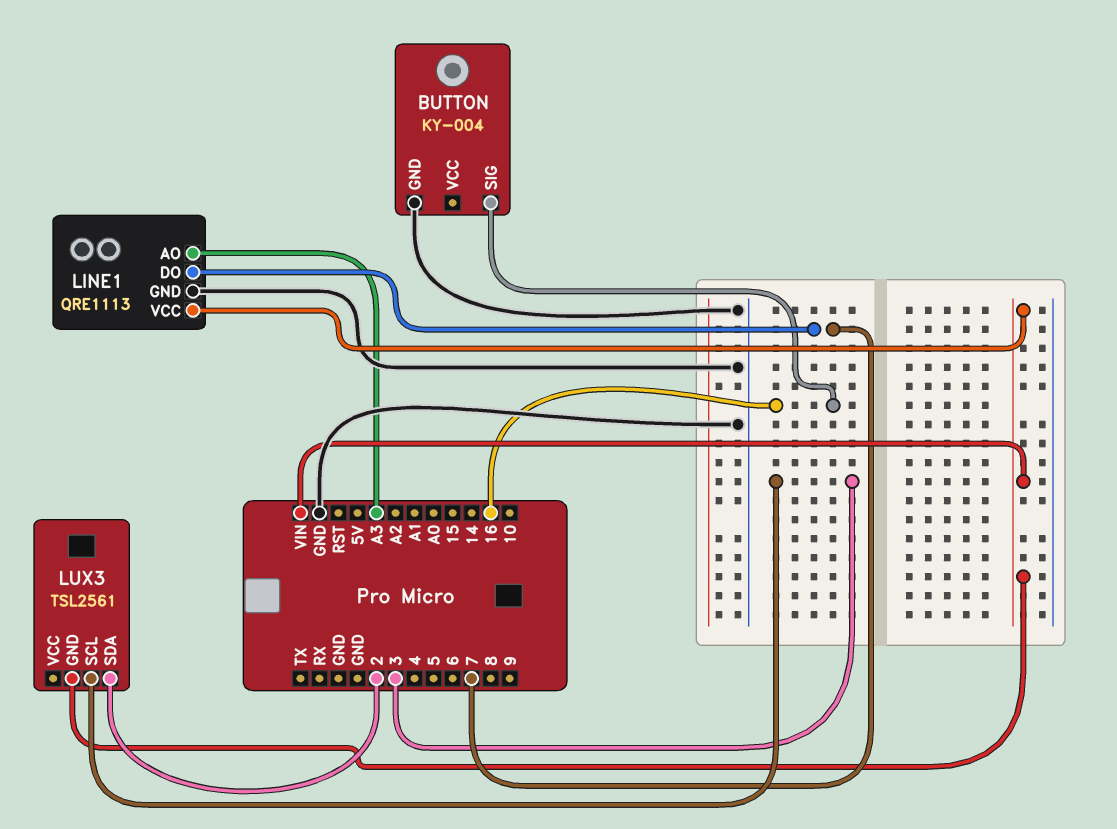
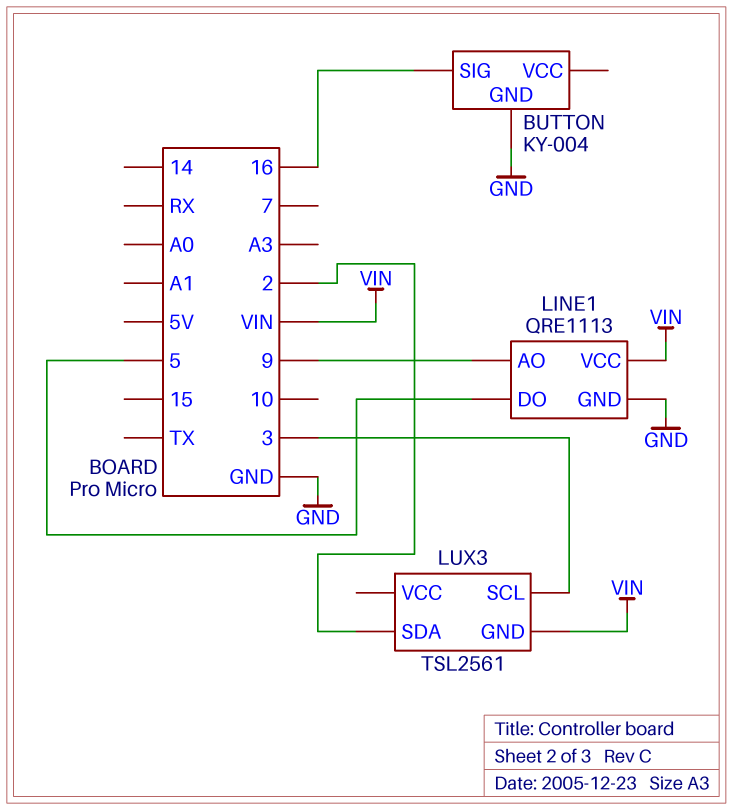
LINE1 pin AO: A3 -> 9
LINE1 pin DO: 7 -> 5

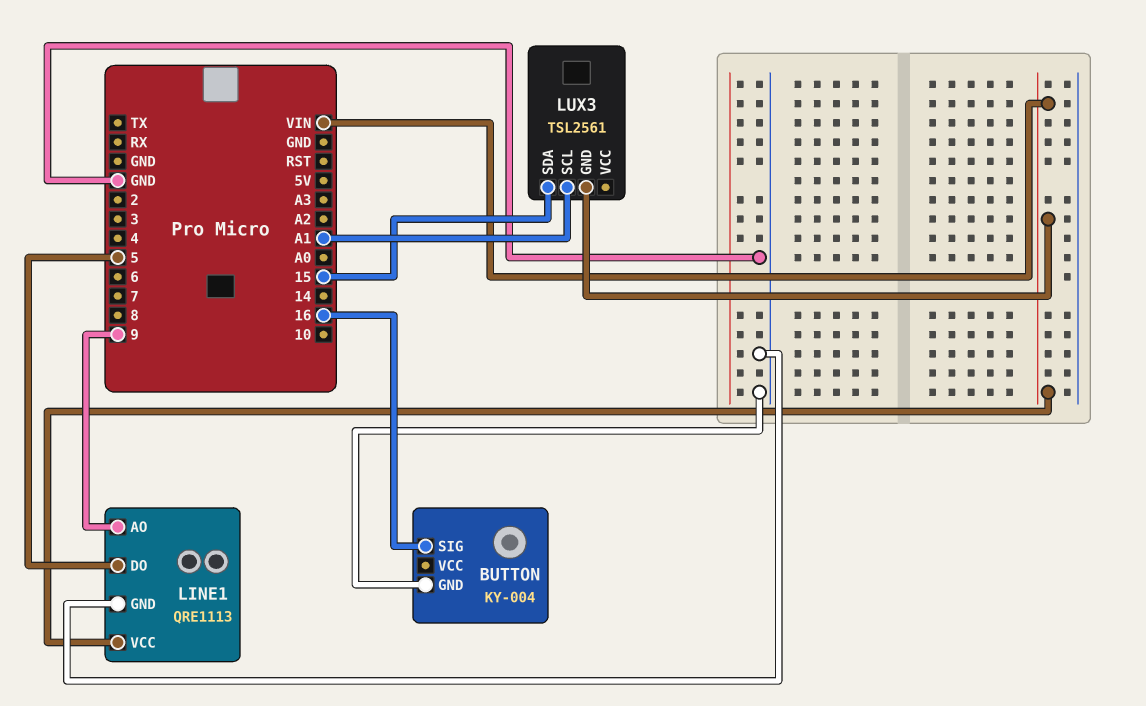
LUX3 pin SCL: 3 -> A1
LUX3 pin SDA: 2 -> 15

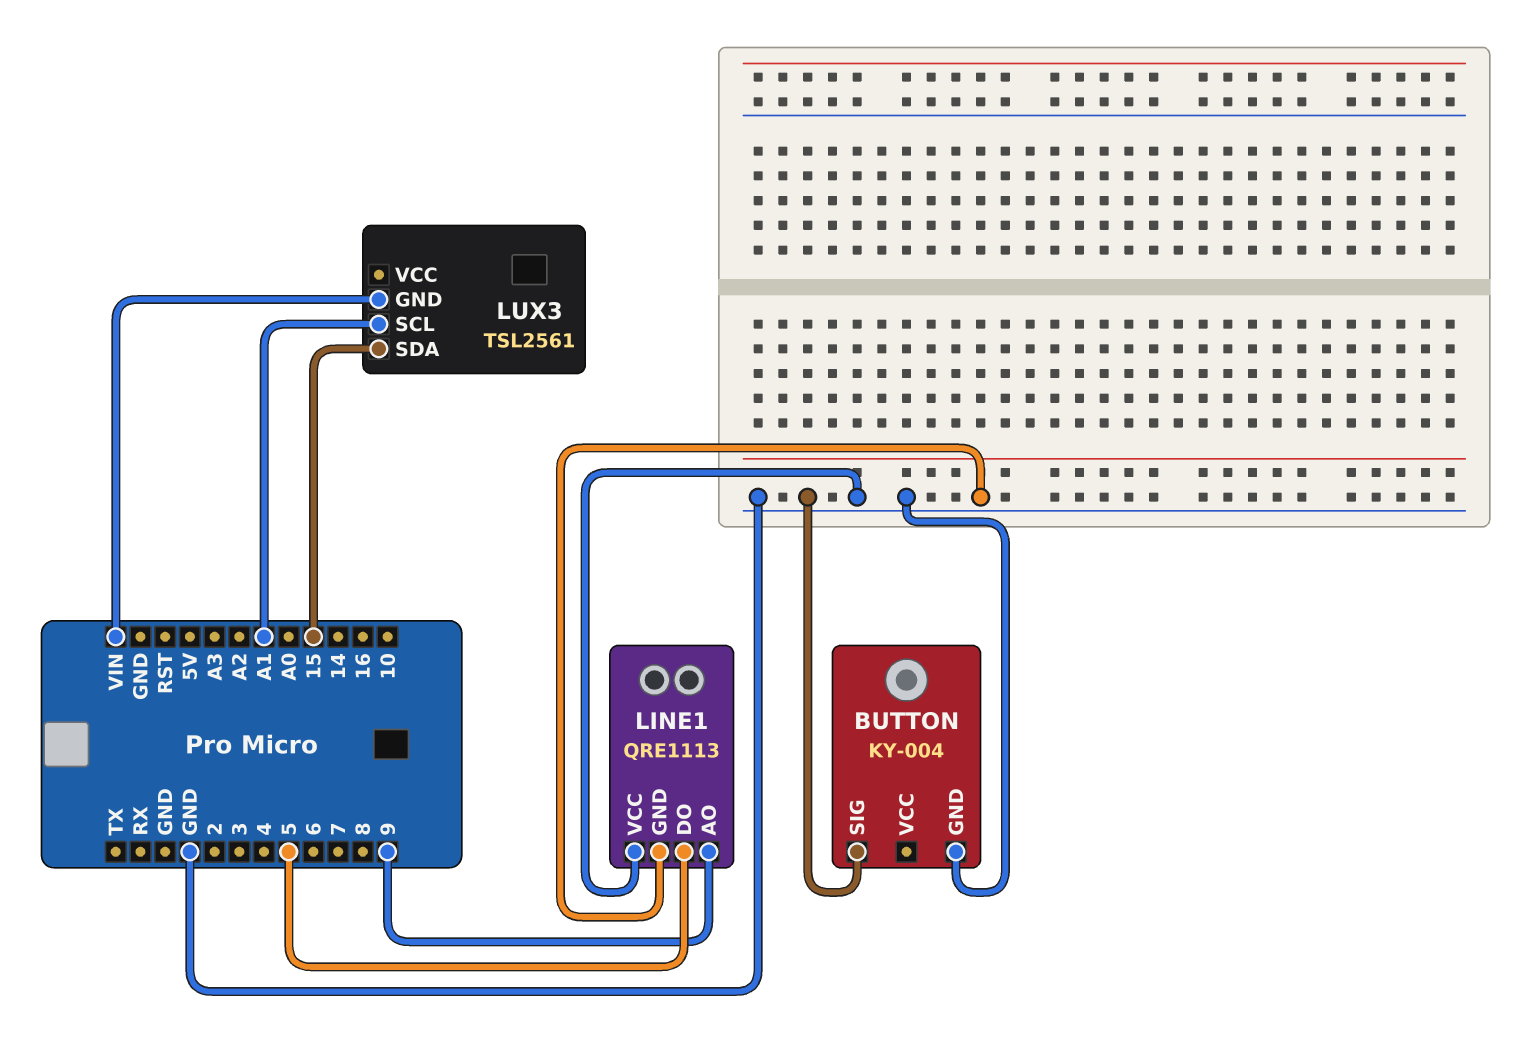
BUTTON pin SIG: 16 -> GND
LINE1 pin VCC: VIN -> GND

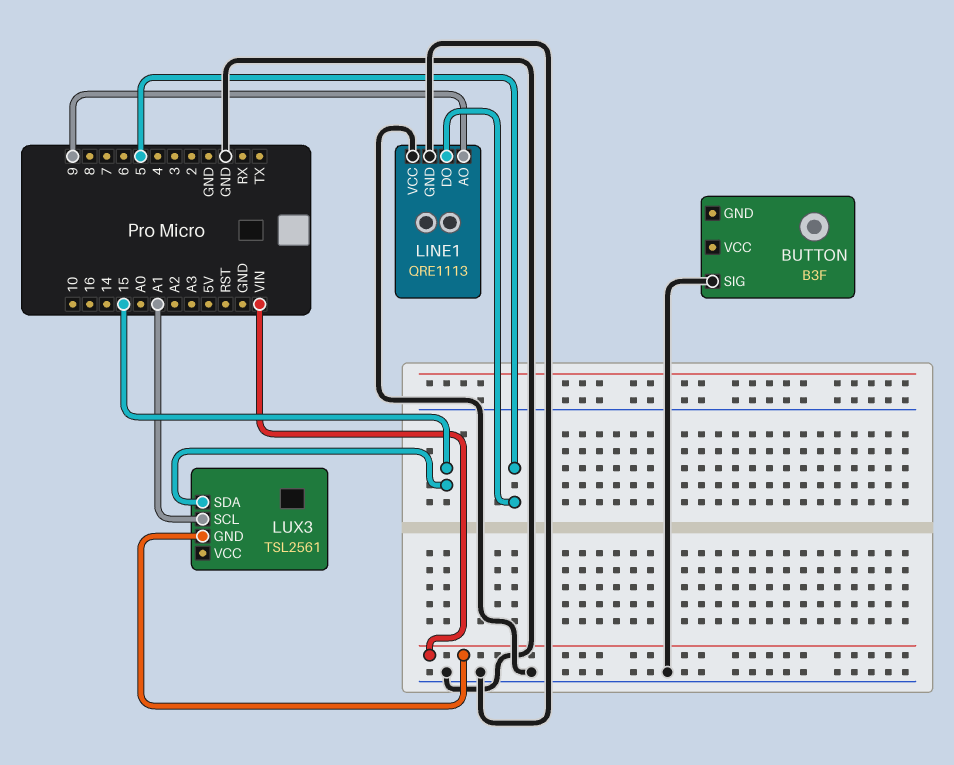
BUTTON: KY-004 -> B3F
BUTTON pin GND: GND -> none

